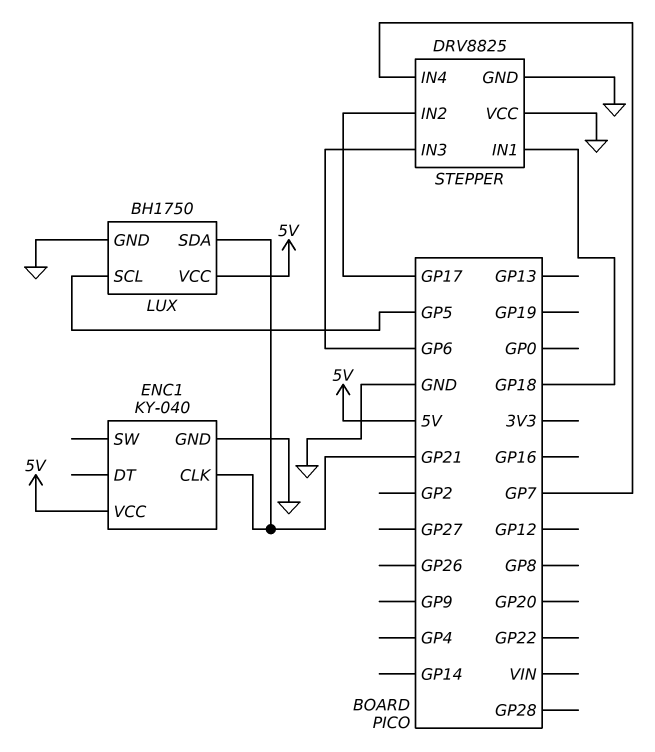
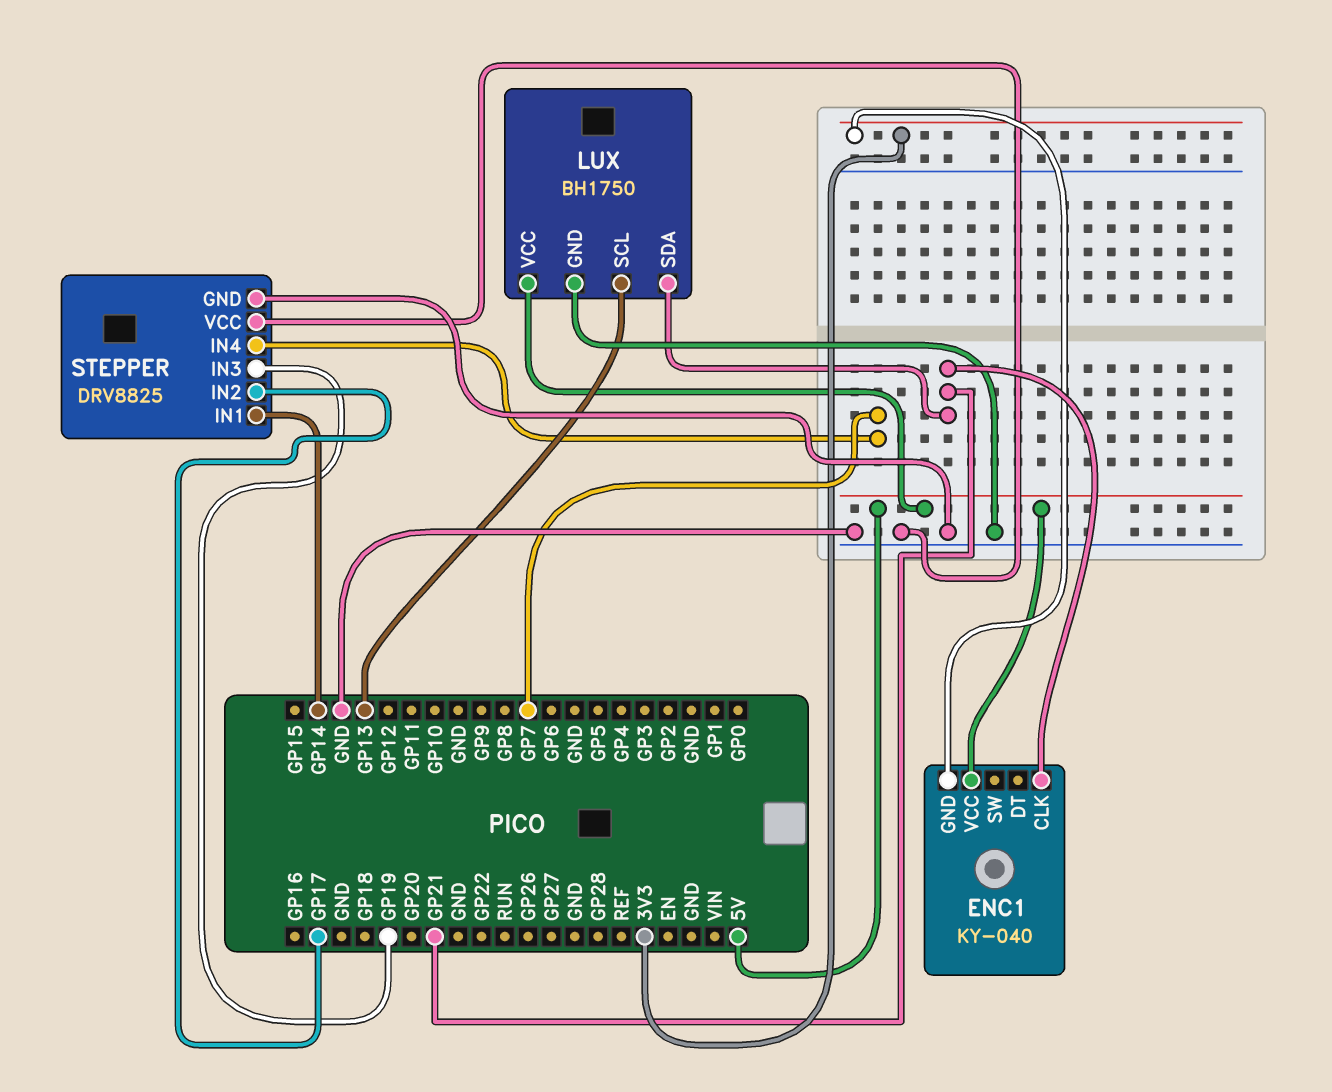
ENC1 pin GND: GND -> 3V3
LUX pin SCL: GP5 -> GP13
STEPPER pin IN1: GP18 -> GP14
STEPPER pin IN3: GP6 -> GP19

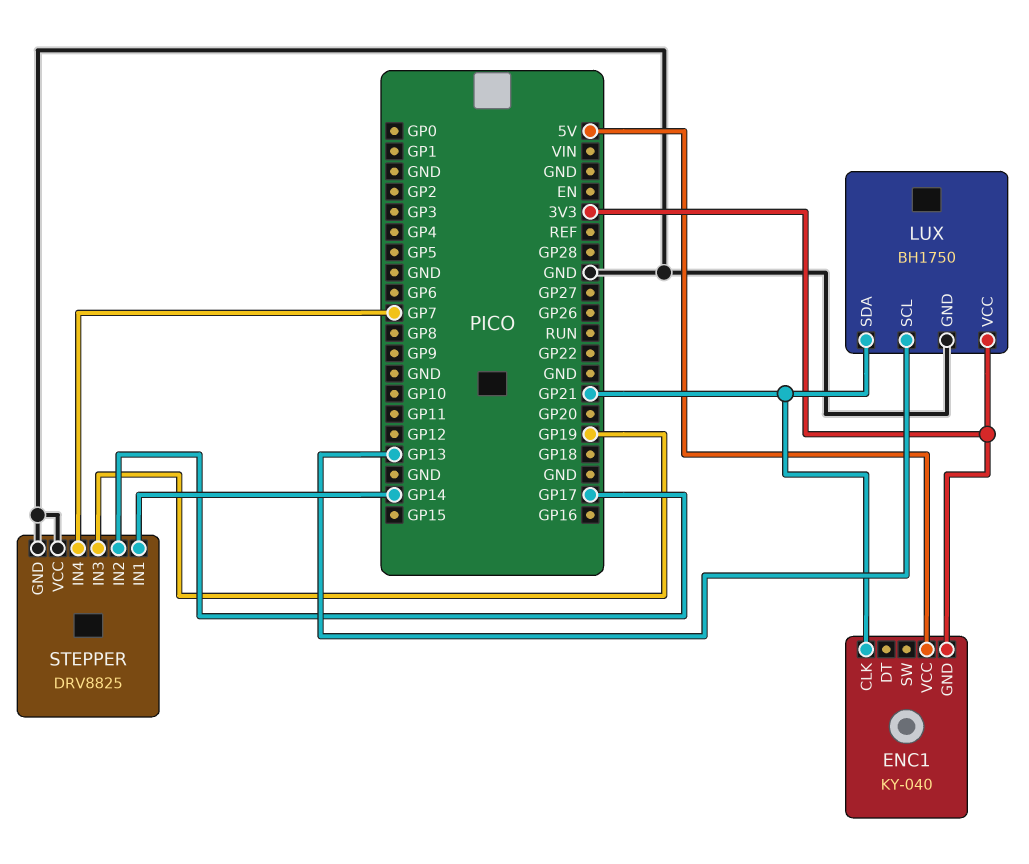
LUX pin VCC: 5V -> 3V3

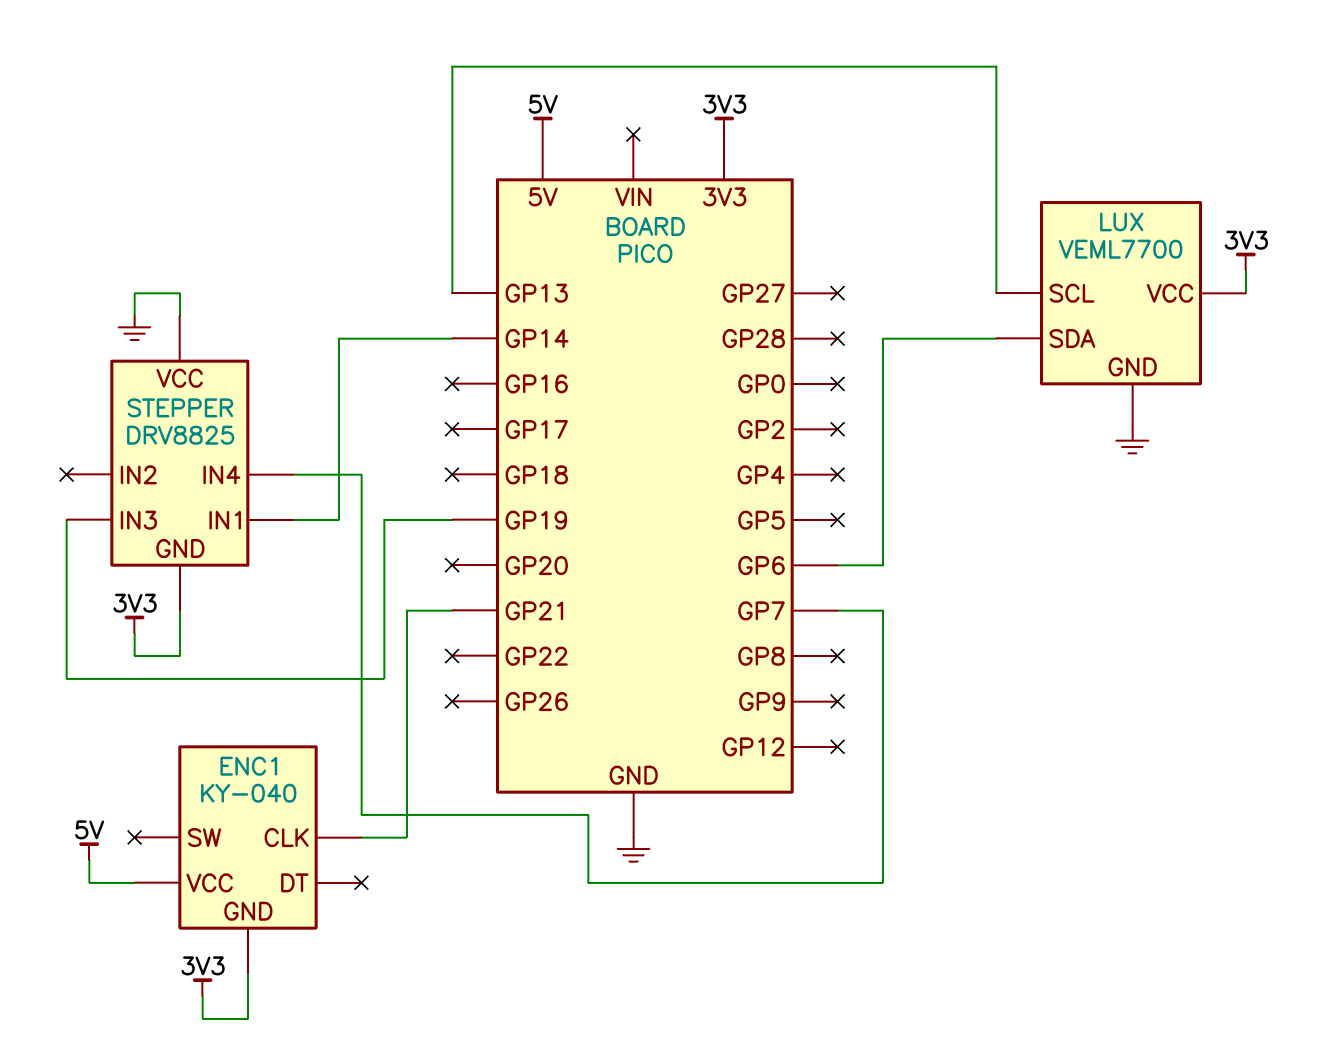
LUX: BH1750 -> VEML7700
LUX pin SDA: GP21 -> GP6
STEPPER pin GND: GND -> 3V3
STEPPER pin IN2: GP17 -> none

